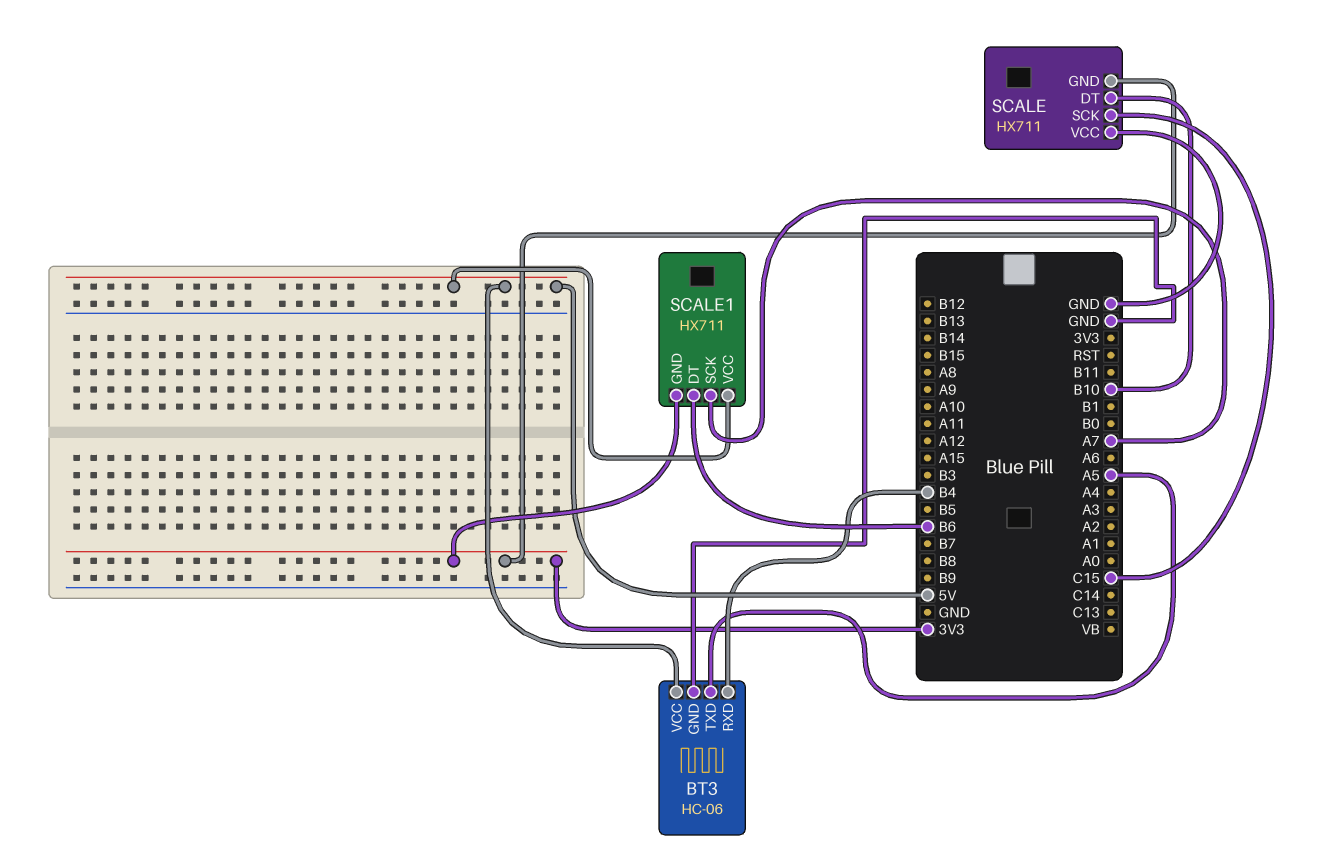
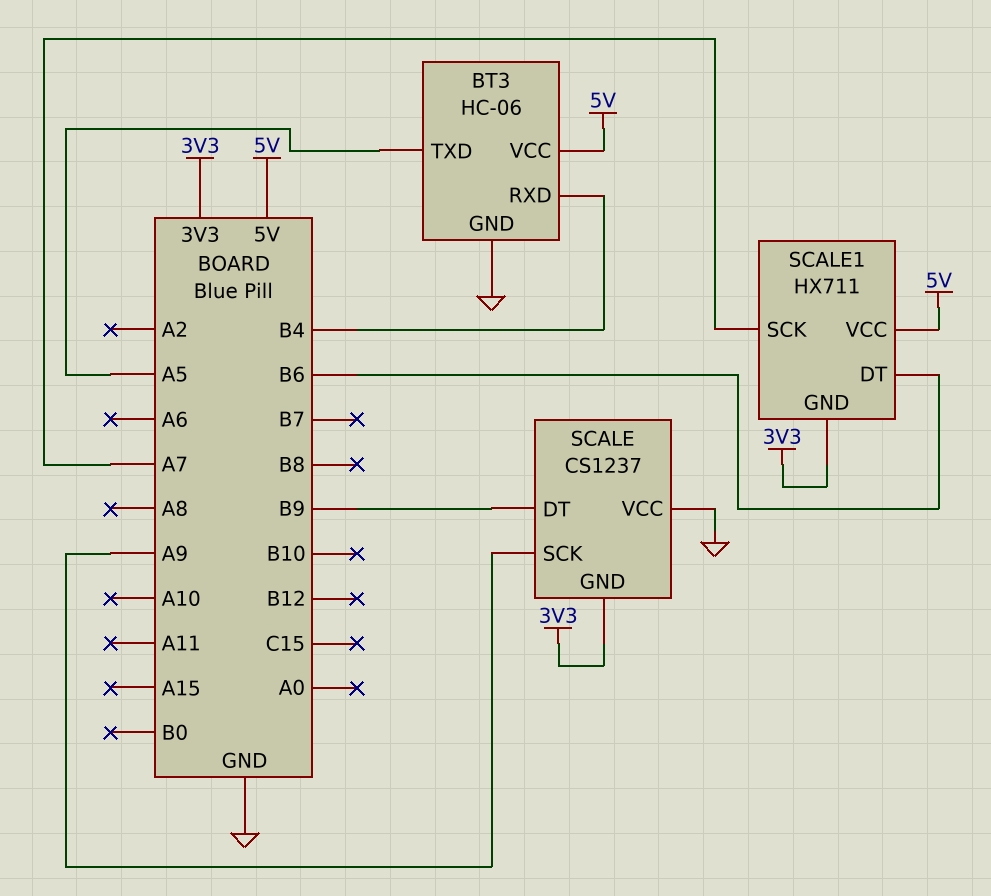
SCALE: HX711 -> CS1237
SCALE pin DT: B10 -> B9
SCALE pin SCK: C15 -> A9

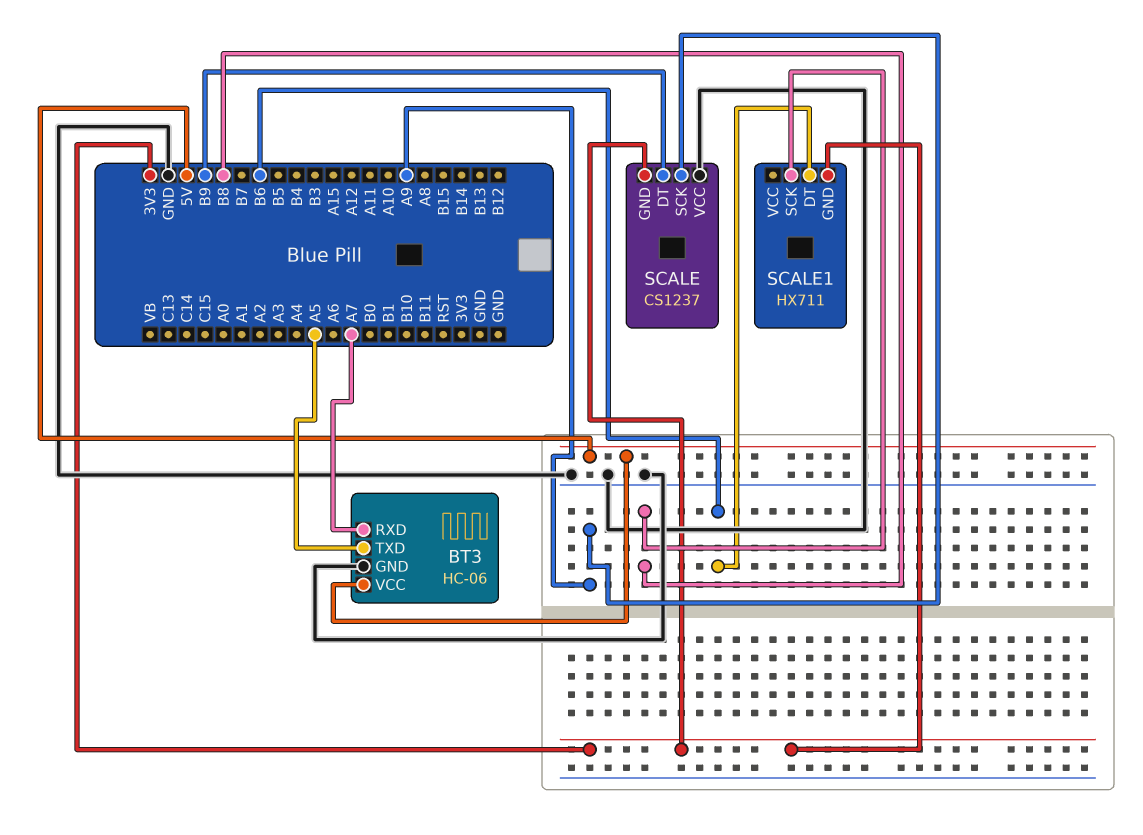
BT3 pin RXD: B4 -> A7
SCALE1 pin SCK: A7 -> B8
SCALE1 pin VCC: 5V -> none

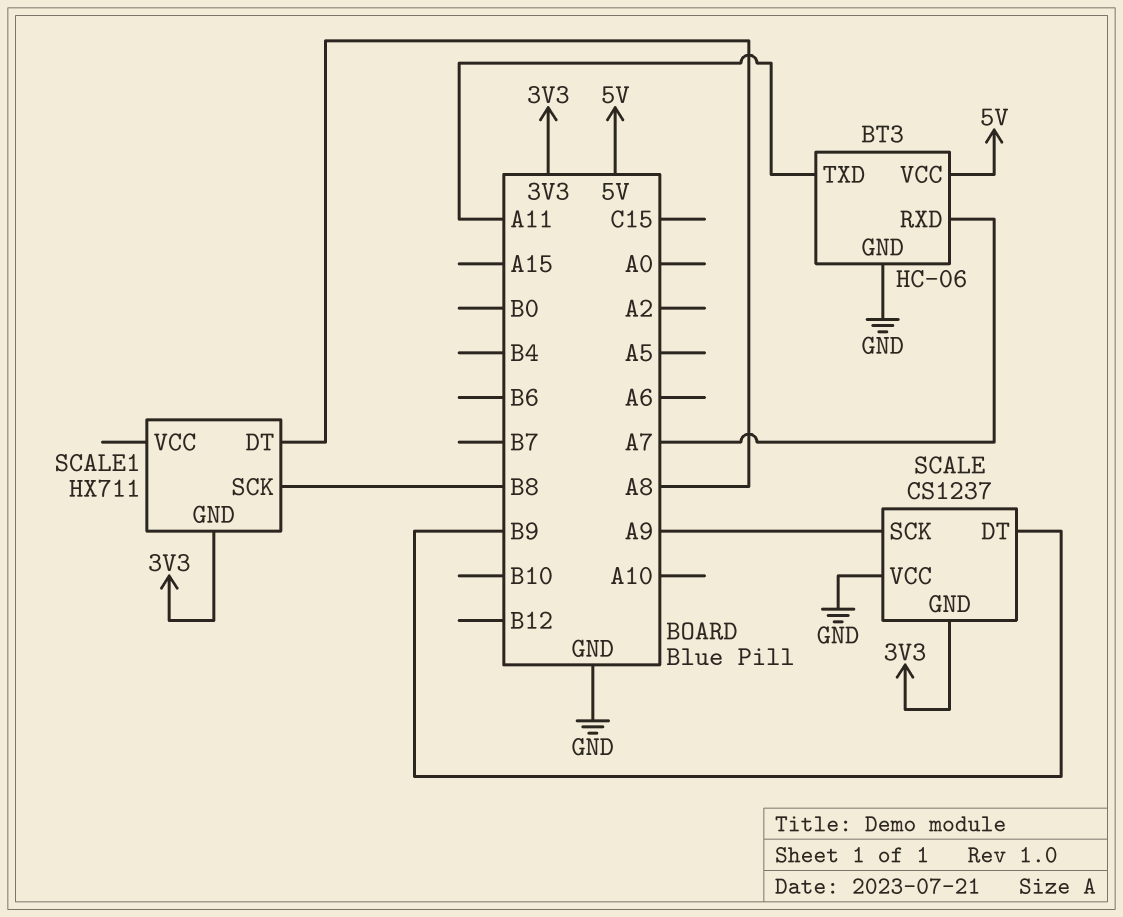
BT3 pin TXD: A5 -> A11
SCALE1 pin DT: B6 -> A8

